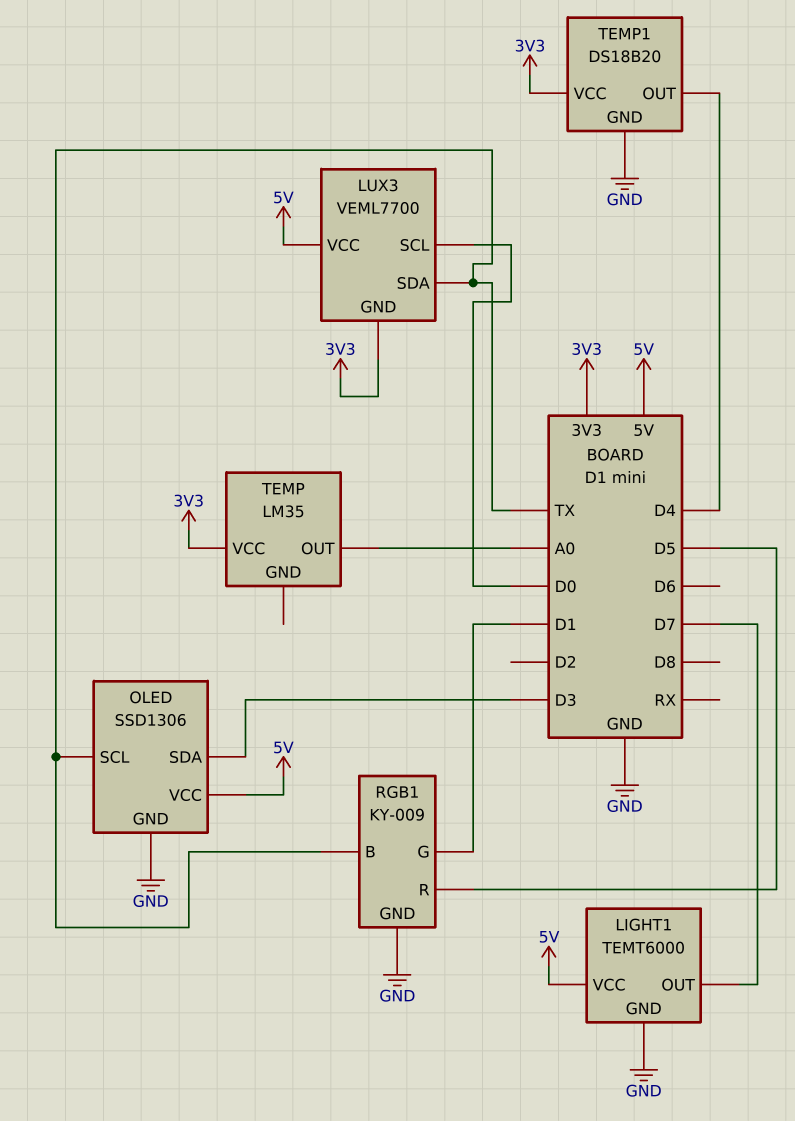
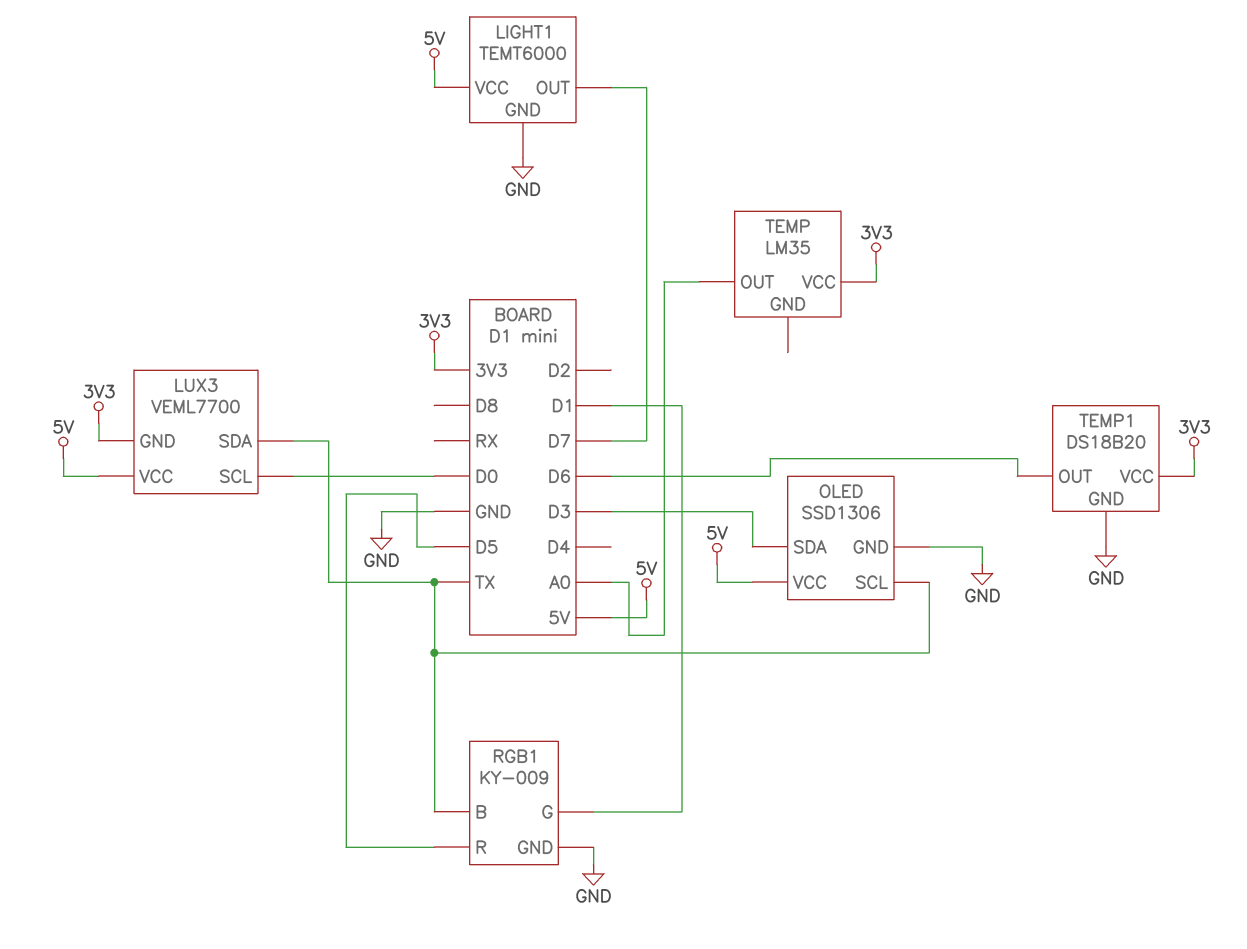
TEMP1 pin OUT: D4 -> D6

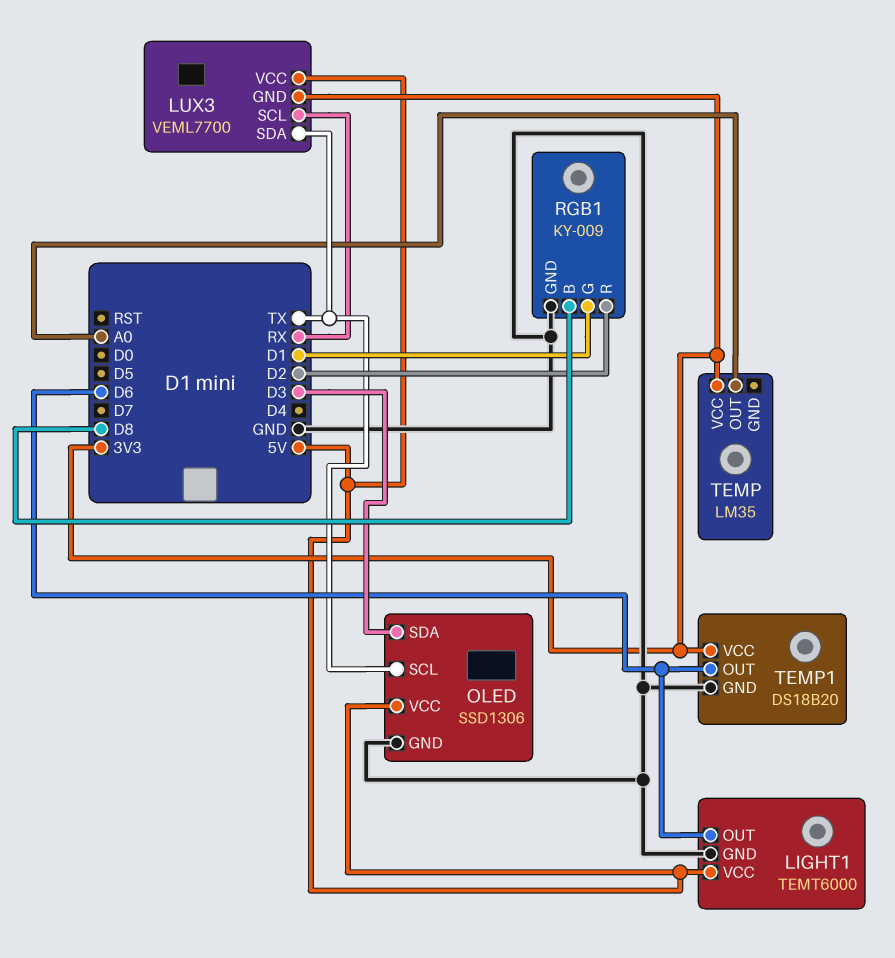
LIGHT1 pin OUT: D7 -> D6
LUX3 pin SCL: D0 -> RX
RGB1 pin B: TX -> D8
RGB1 pin R: D5 -> D2

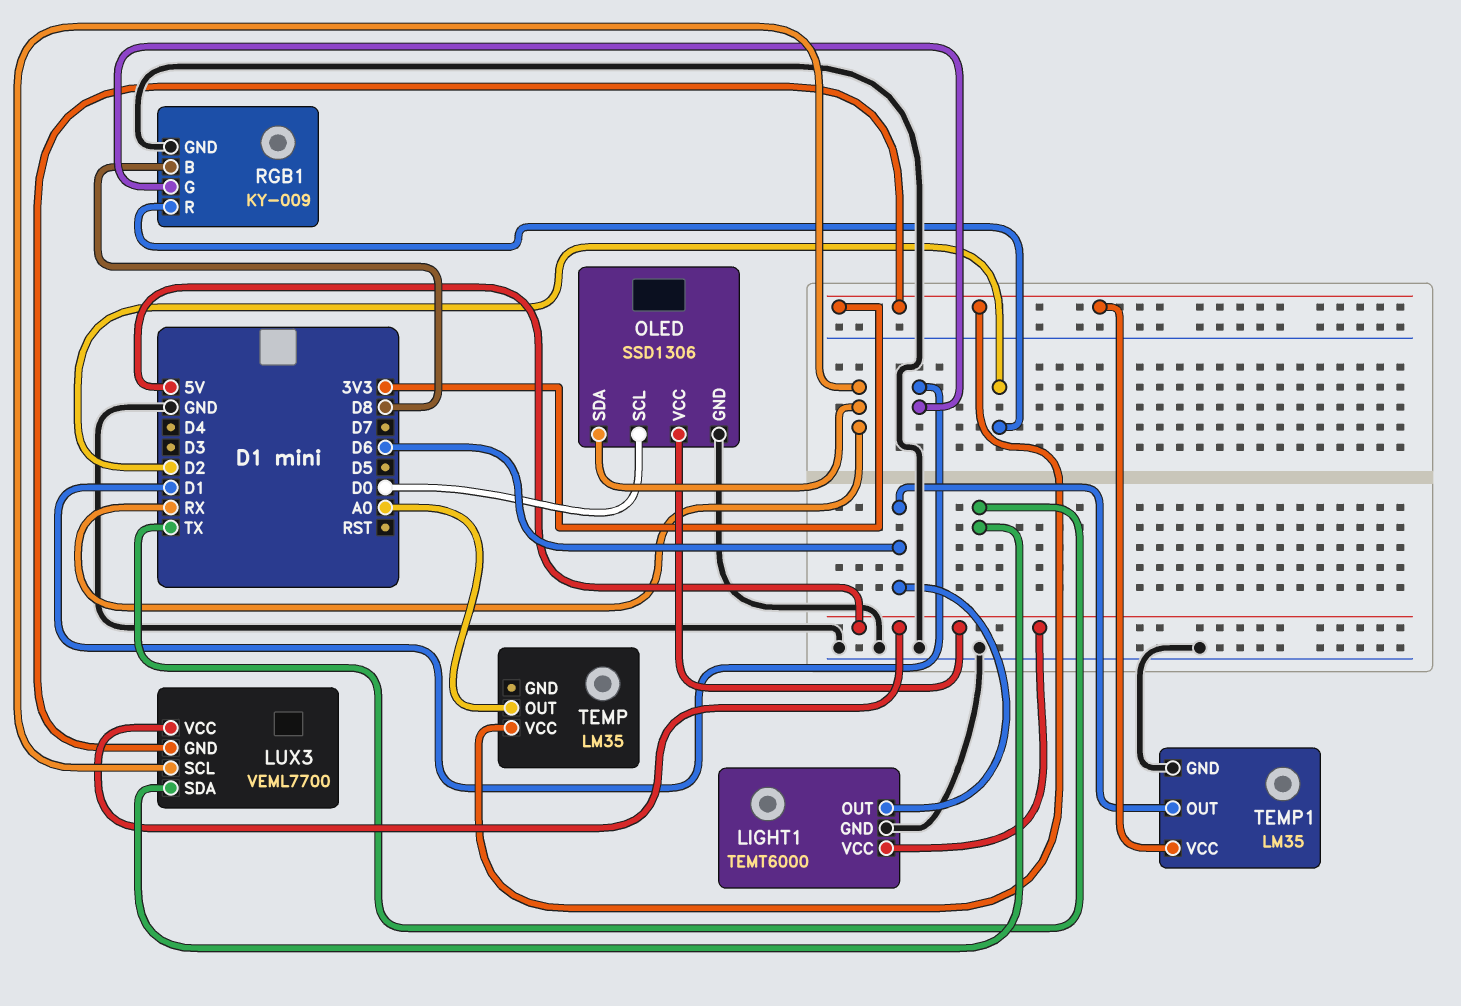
OLED pin SCL: TX -> D0
OLED pin SDA: D3 -> RX
TEMP1: DS18B20 -> LM35

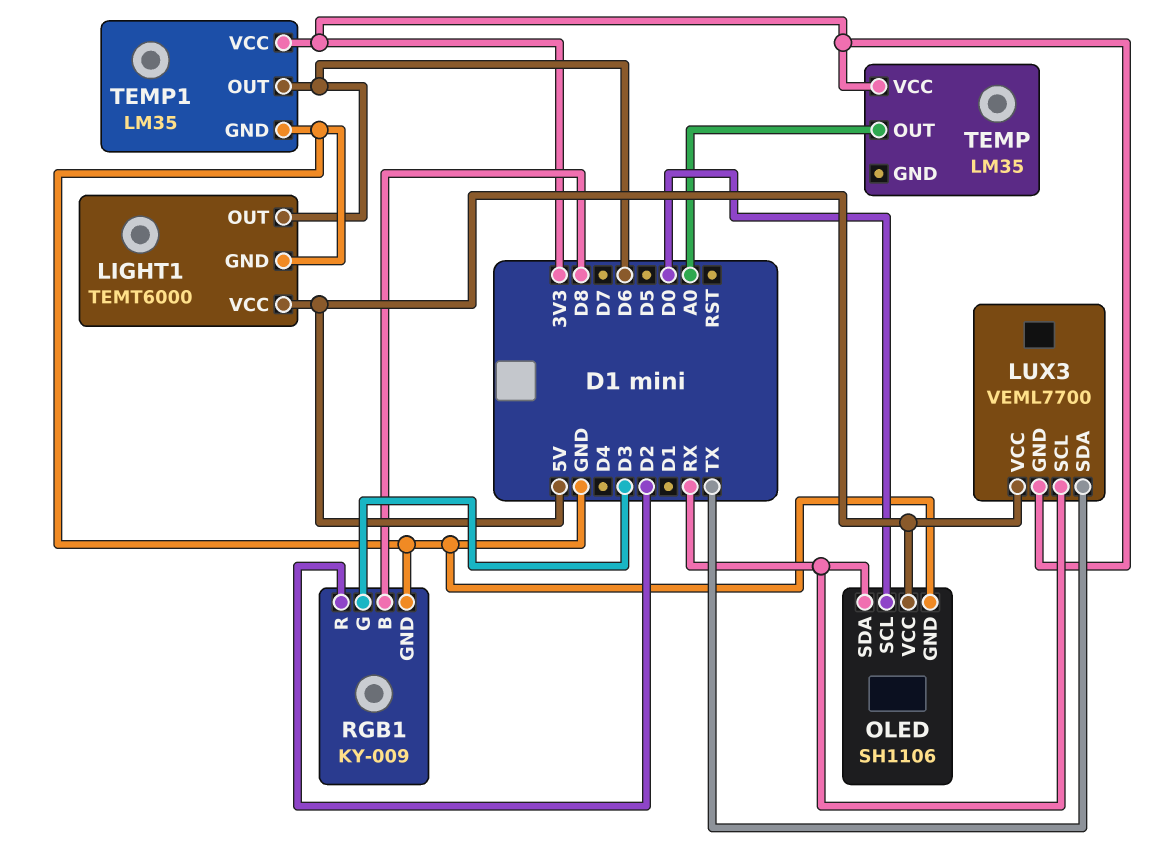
OLED: SSD1306 -> SH1106
RGB1 pin G: D1 -> D3

